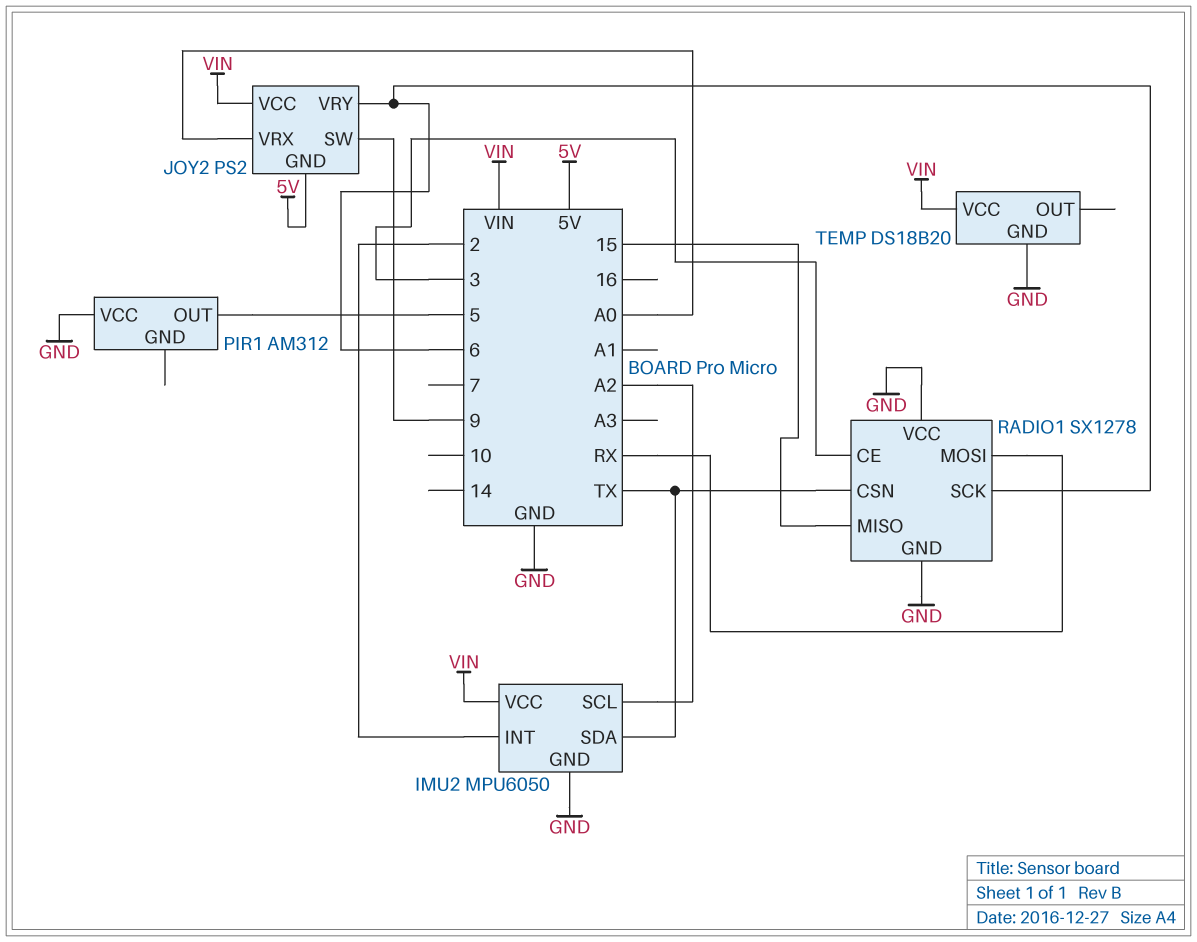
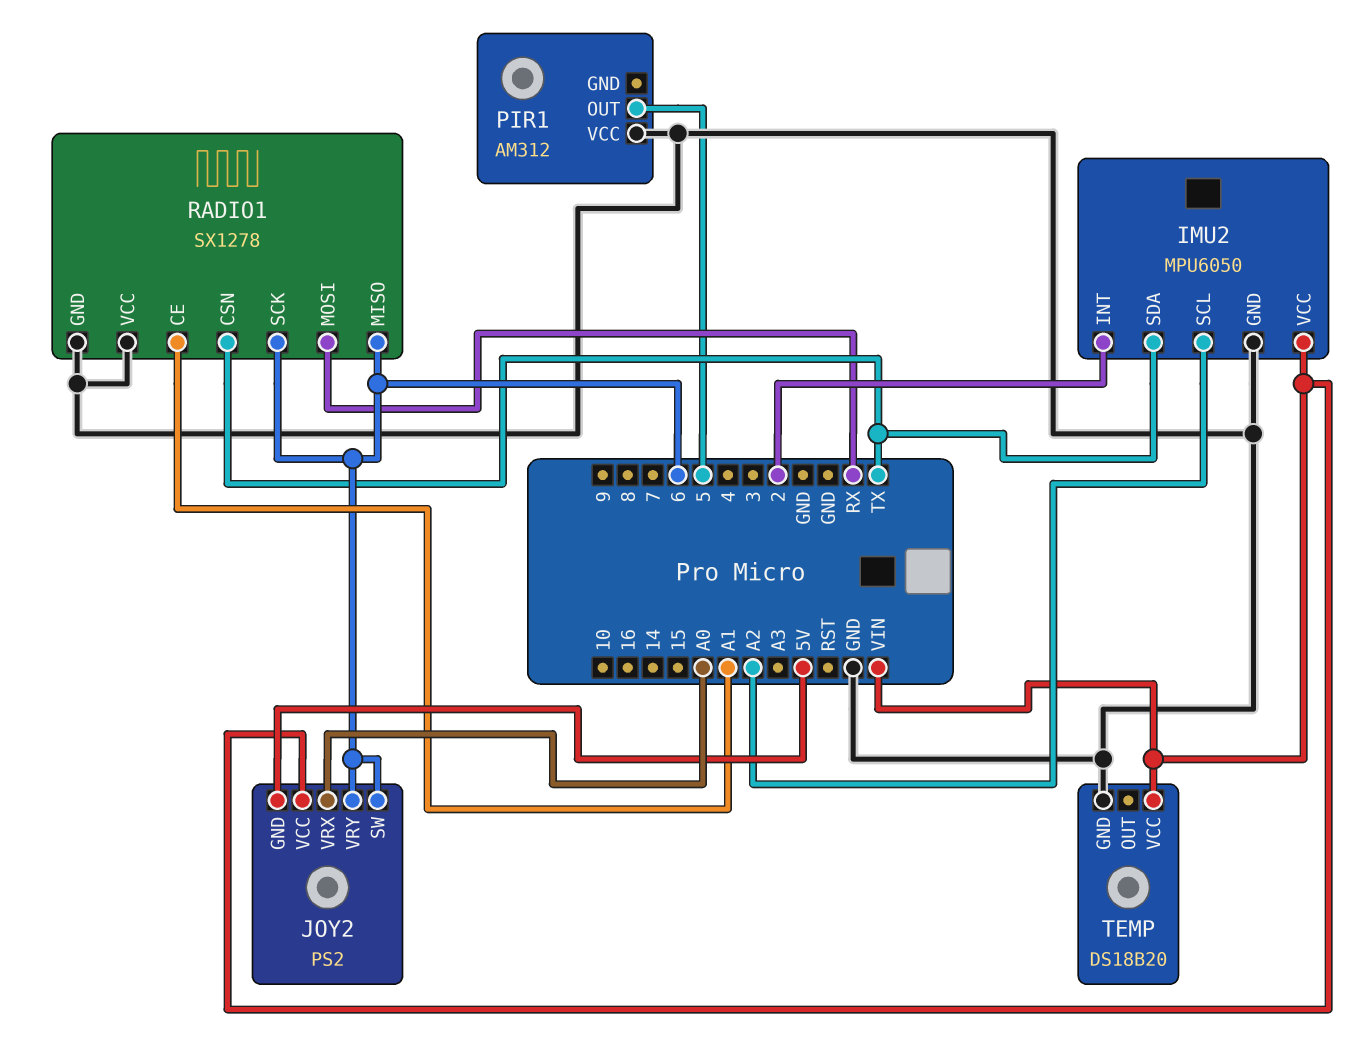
JOY2 pin SW: 9 -> 6
RADIO1 pin CE: 3 -> A1
RADIO1 pin MISO: 15 -> 6

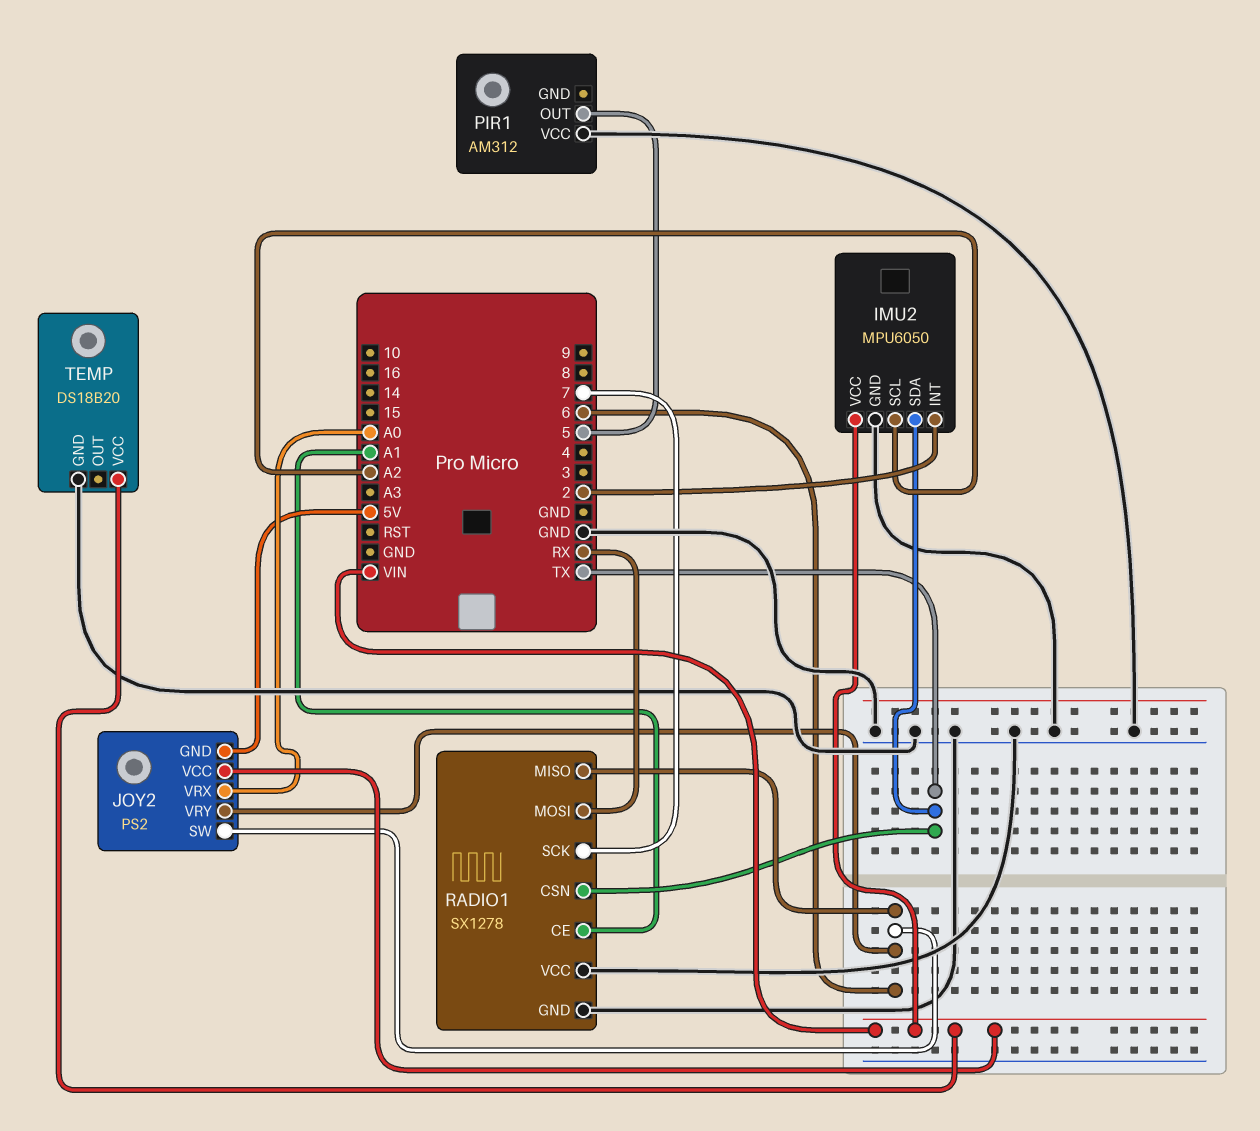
RADIO1 pin SCK: 6 -> 7

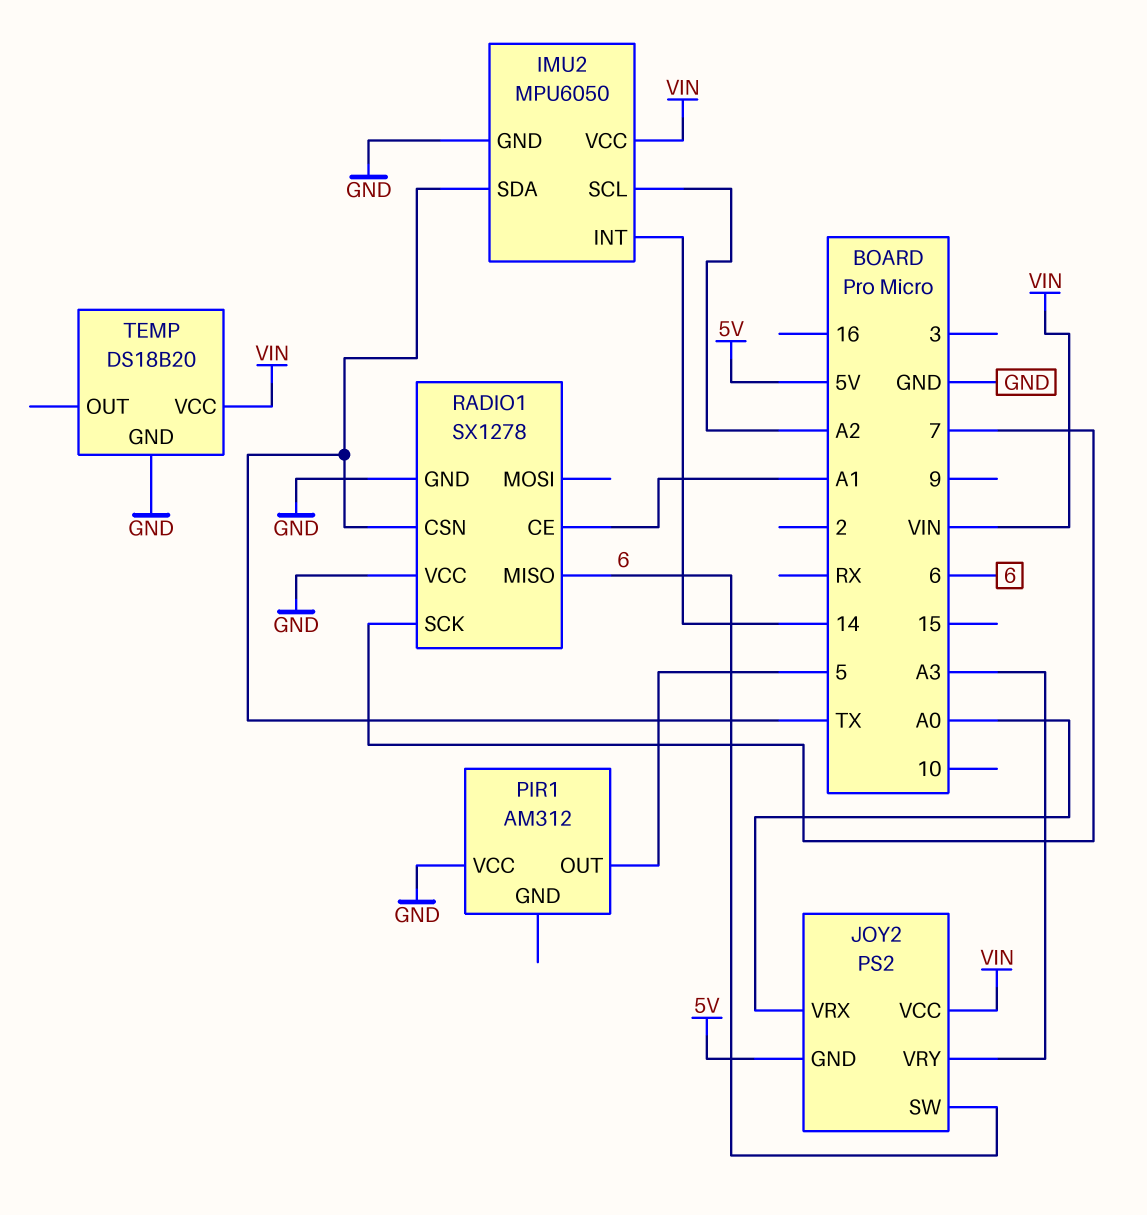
IMU2 pin INT: 2 -> 14
JOY2 pin VRY: 6 -> A3
RADIO1 pin MOSI: RX -> none

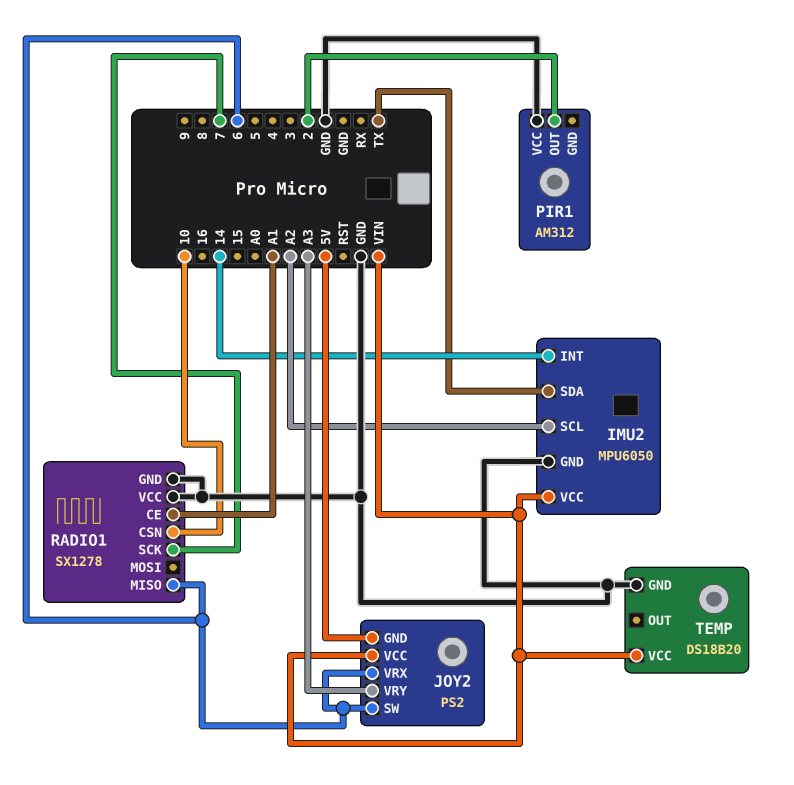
JOY2 pin VRX: A0 -> 6
PIR1 pin OUT: 5 -> 2
RADIO1 pin CSN: TX -> 10

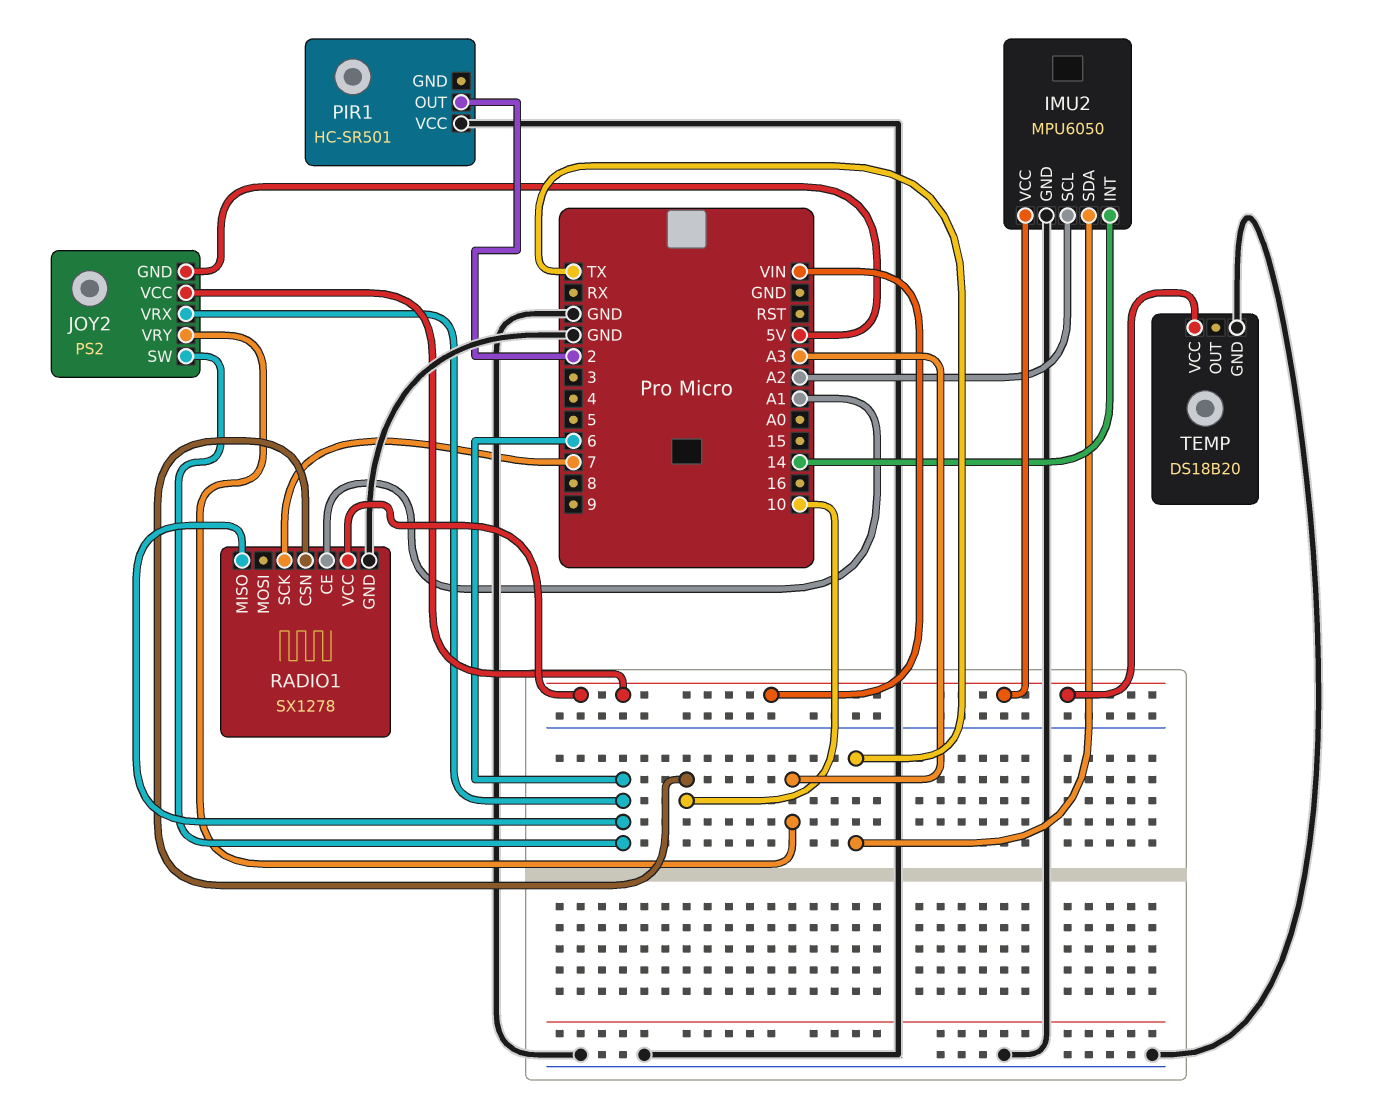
PIR1: AM312 -> HC-SR501
RADIO1 pin VCC: GND -> VIN

